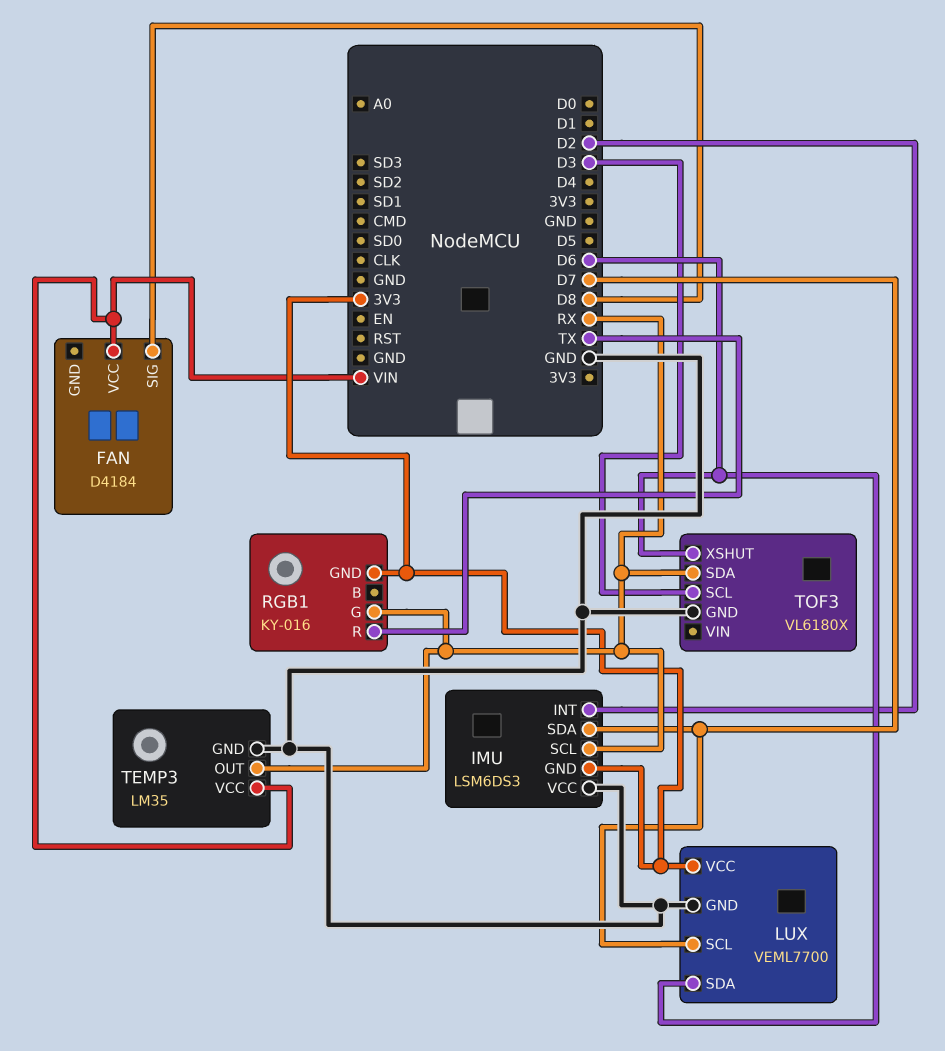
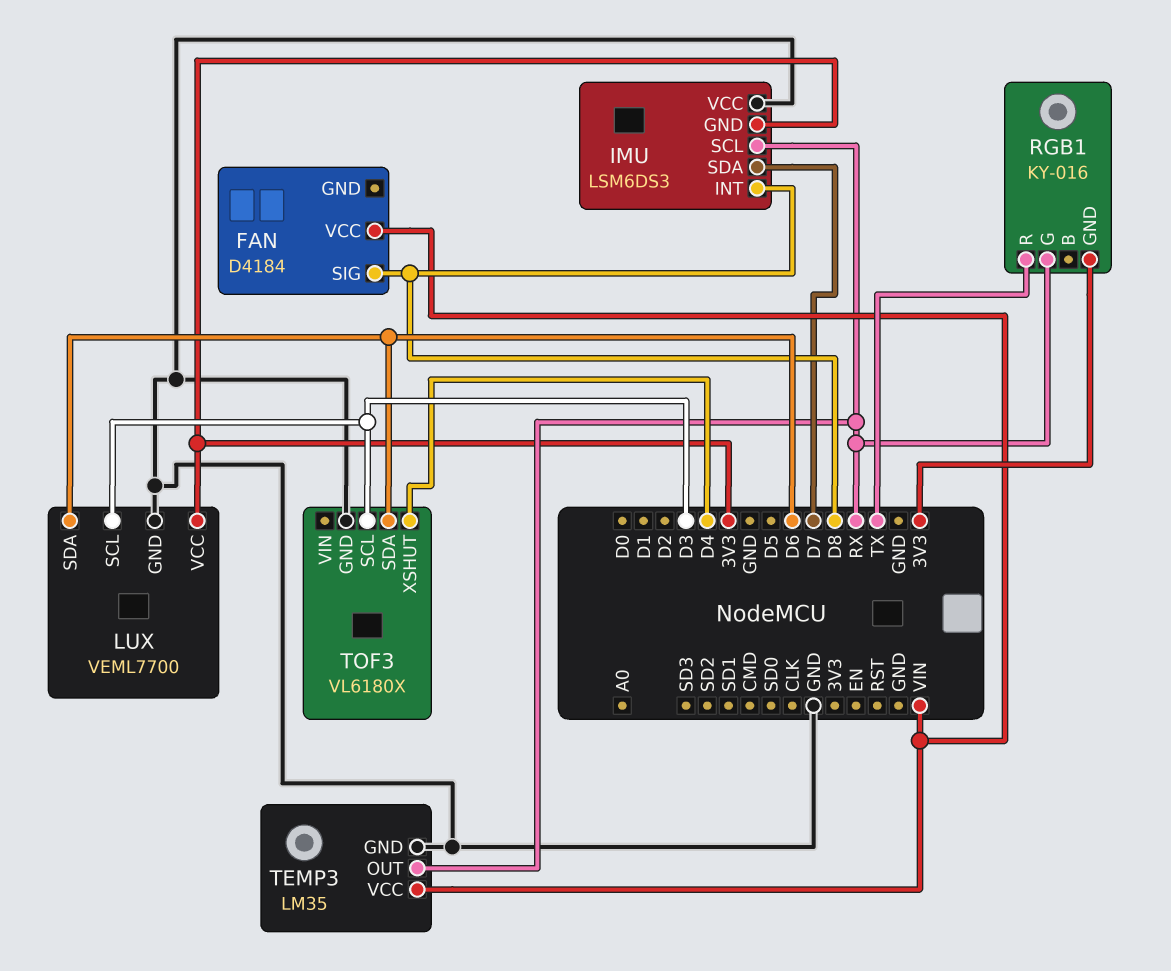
IMU pin INT: D2 -> D8
LUX pin SCL: D7 -> D3
TOF3 pin SDA: RX -> D6
TOF3 pin XSHUT: D6 -> D4

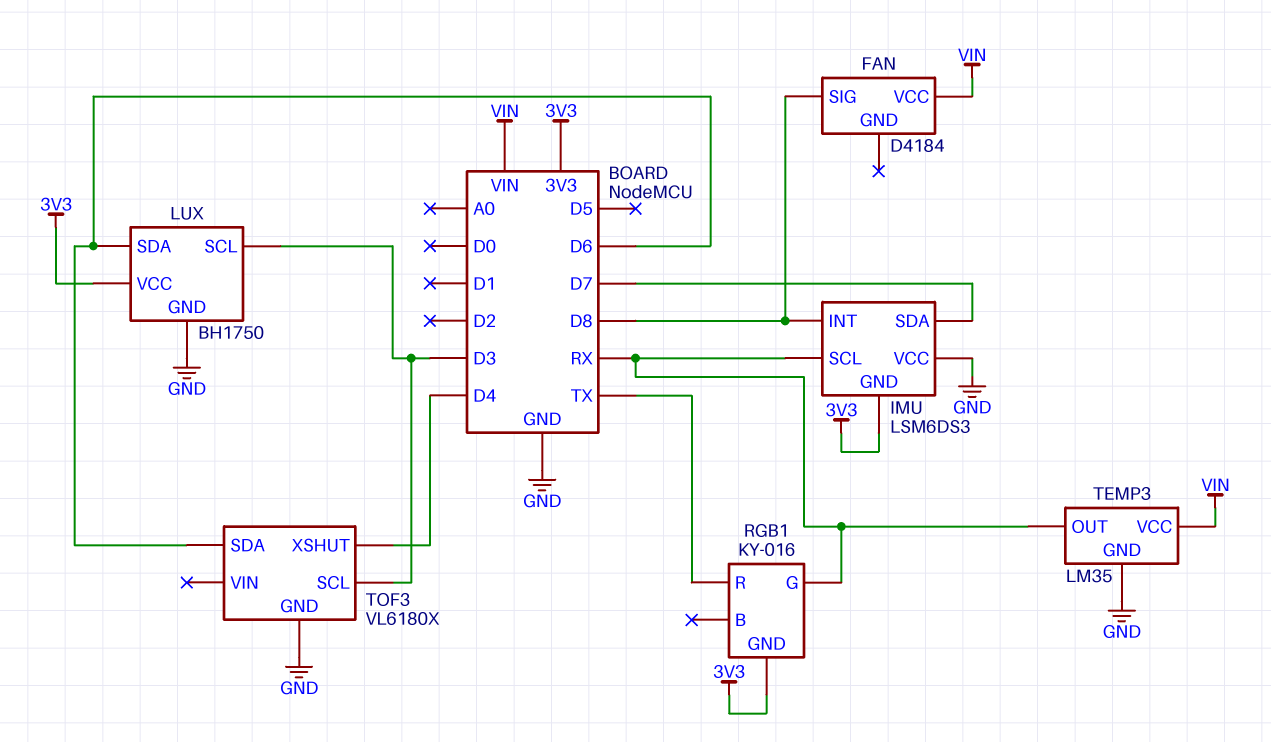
LUX: VEML7700 -> BH1750

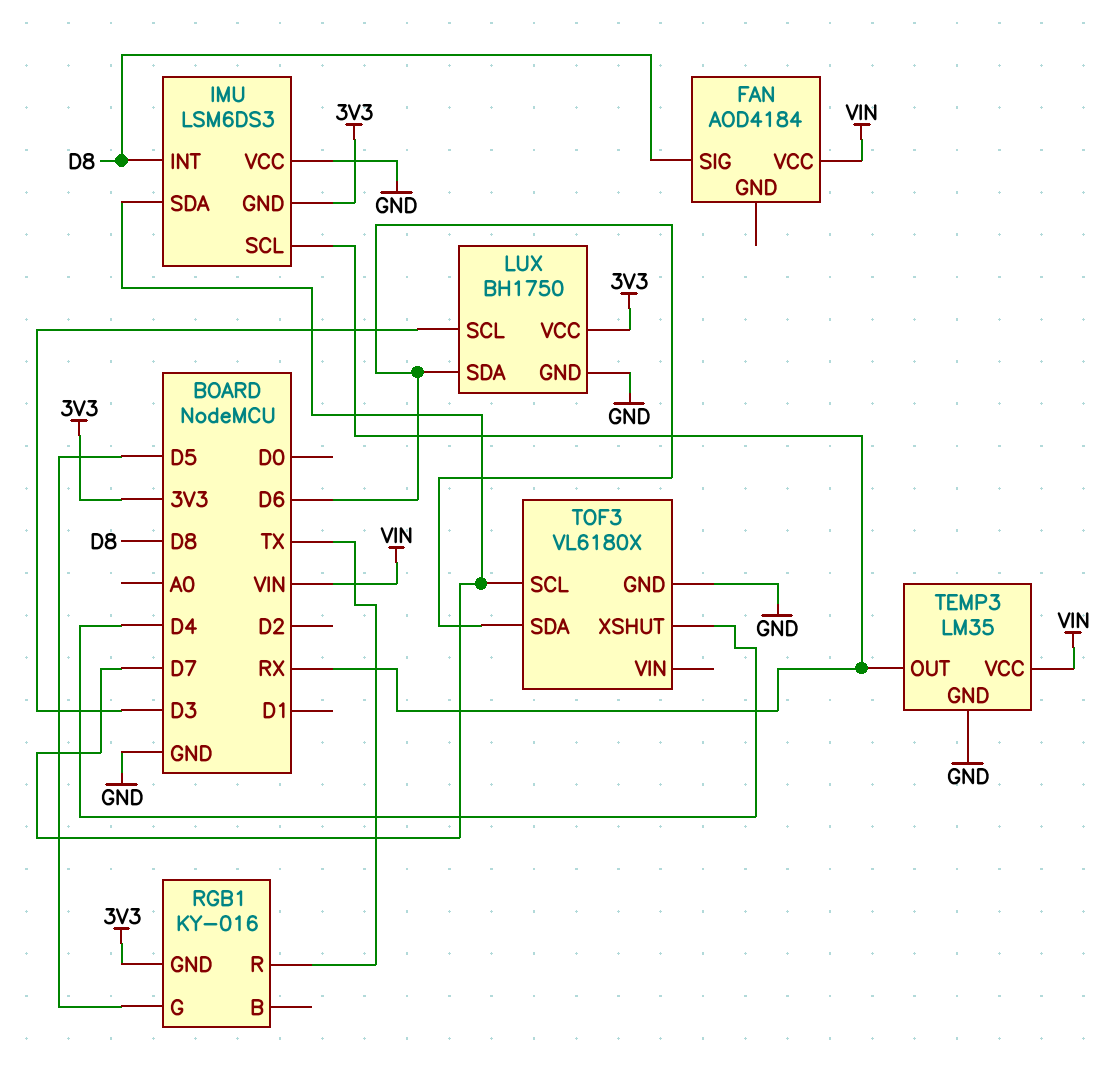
FAN: D4184 -> AOD4184
RGB1 pin G: RX -> D5
TOF3 pin SCL: D3 -> D7

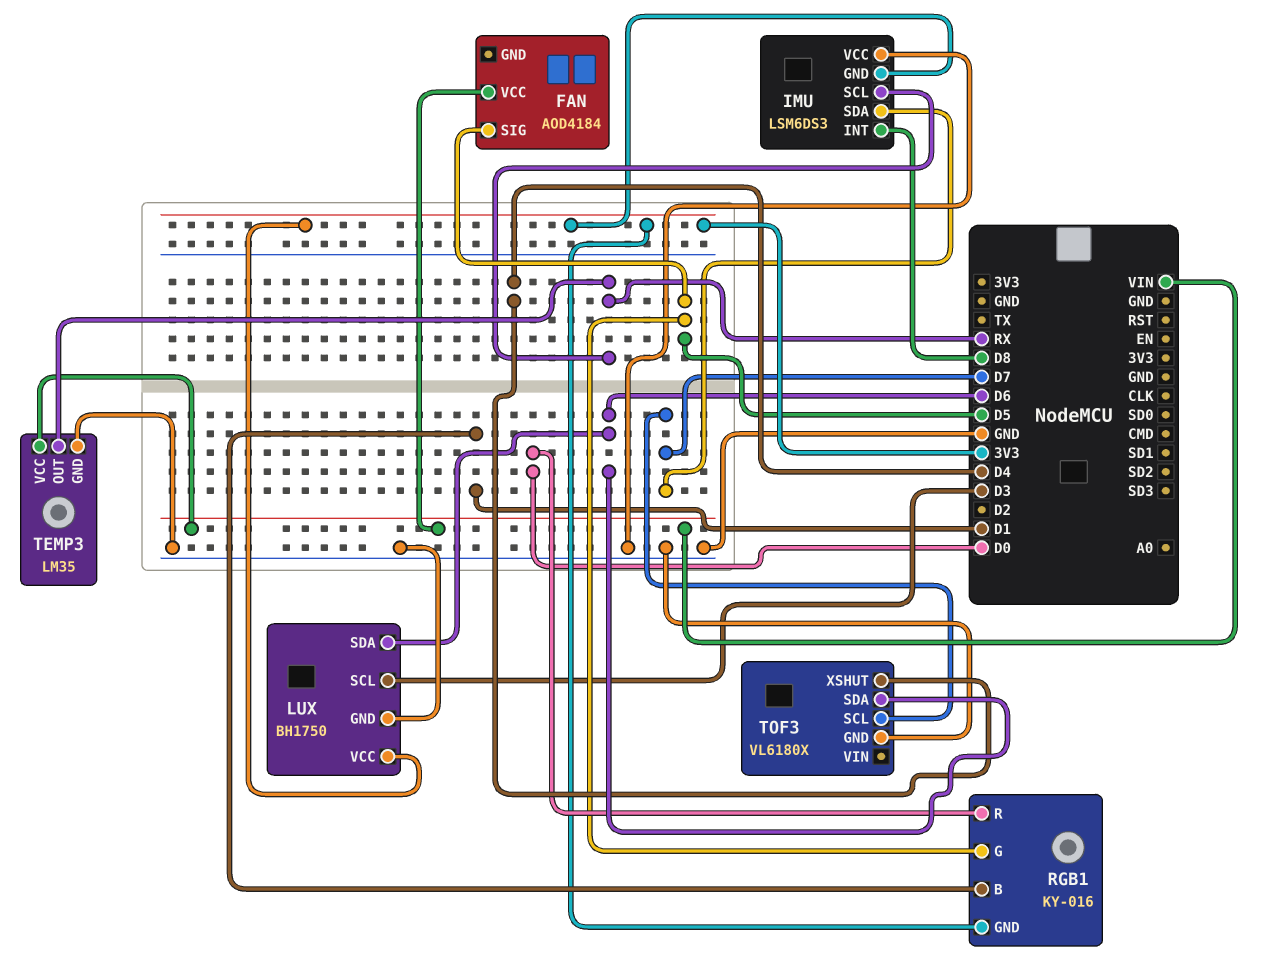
FAN pin SIG: D8 -> D5
RGB1 pin B: none -> D1
RGB1 pin R: TX -> D0

